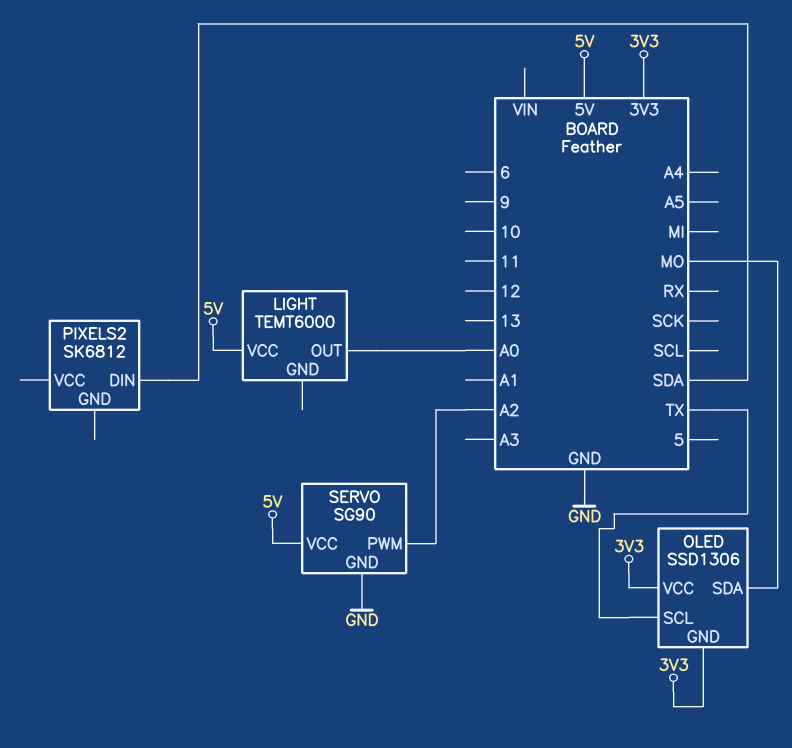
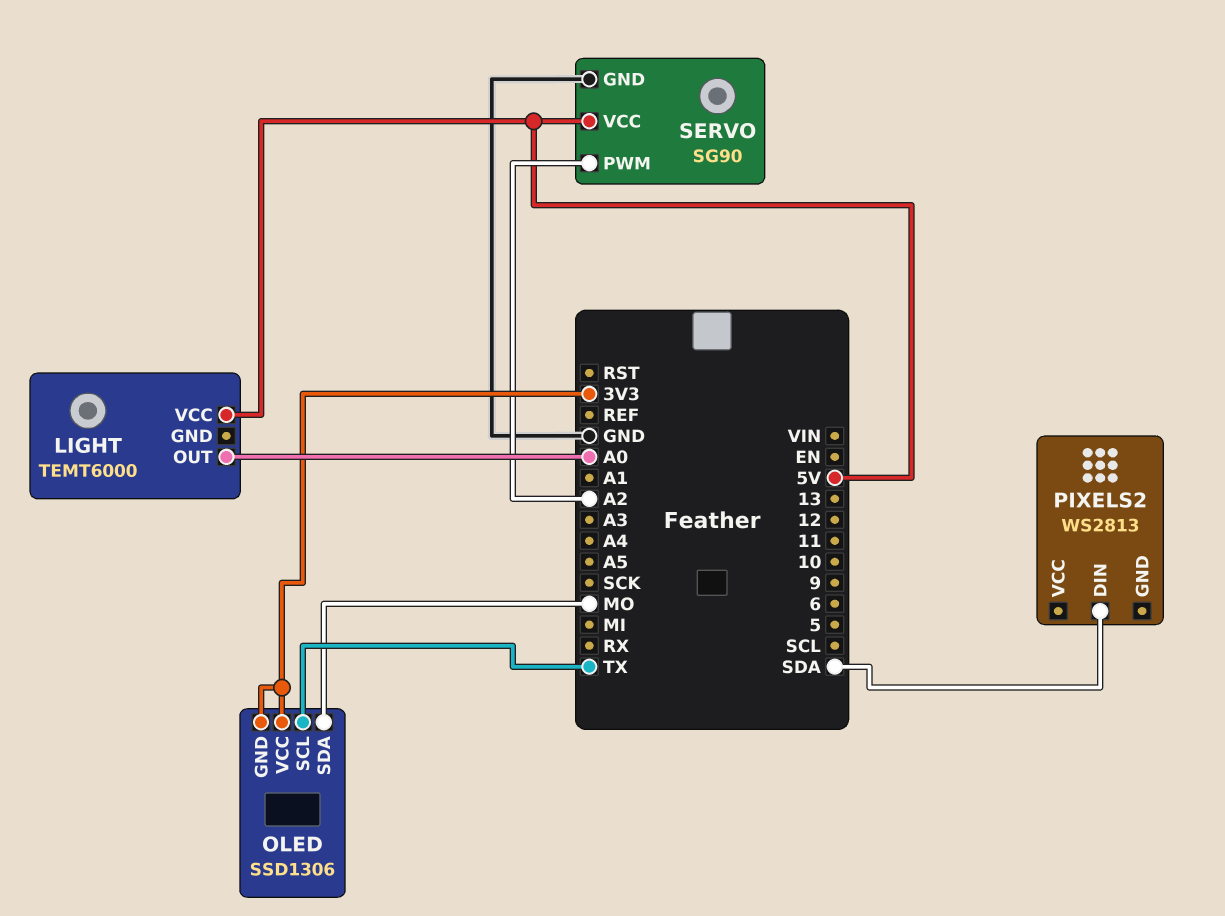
PIXELS2: SK6812 -> WS2813

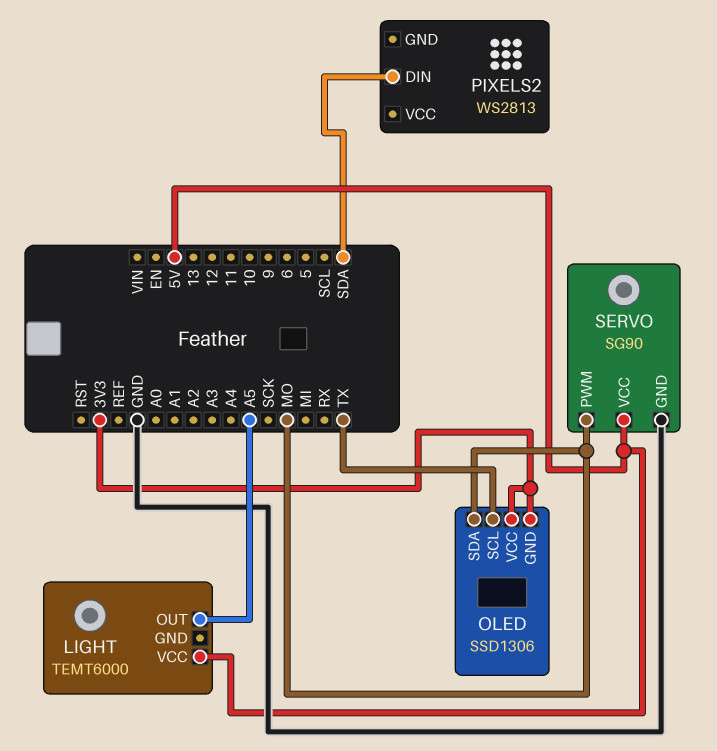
LIGHT pin OUT: A0 -> A5
SERVO pin PWM: A2 -> MO

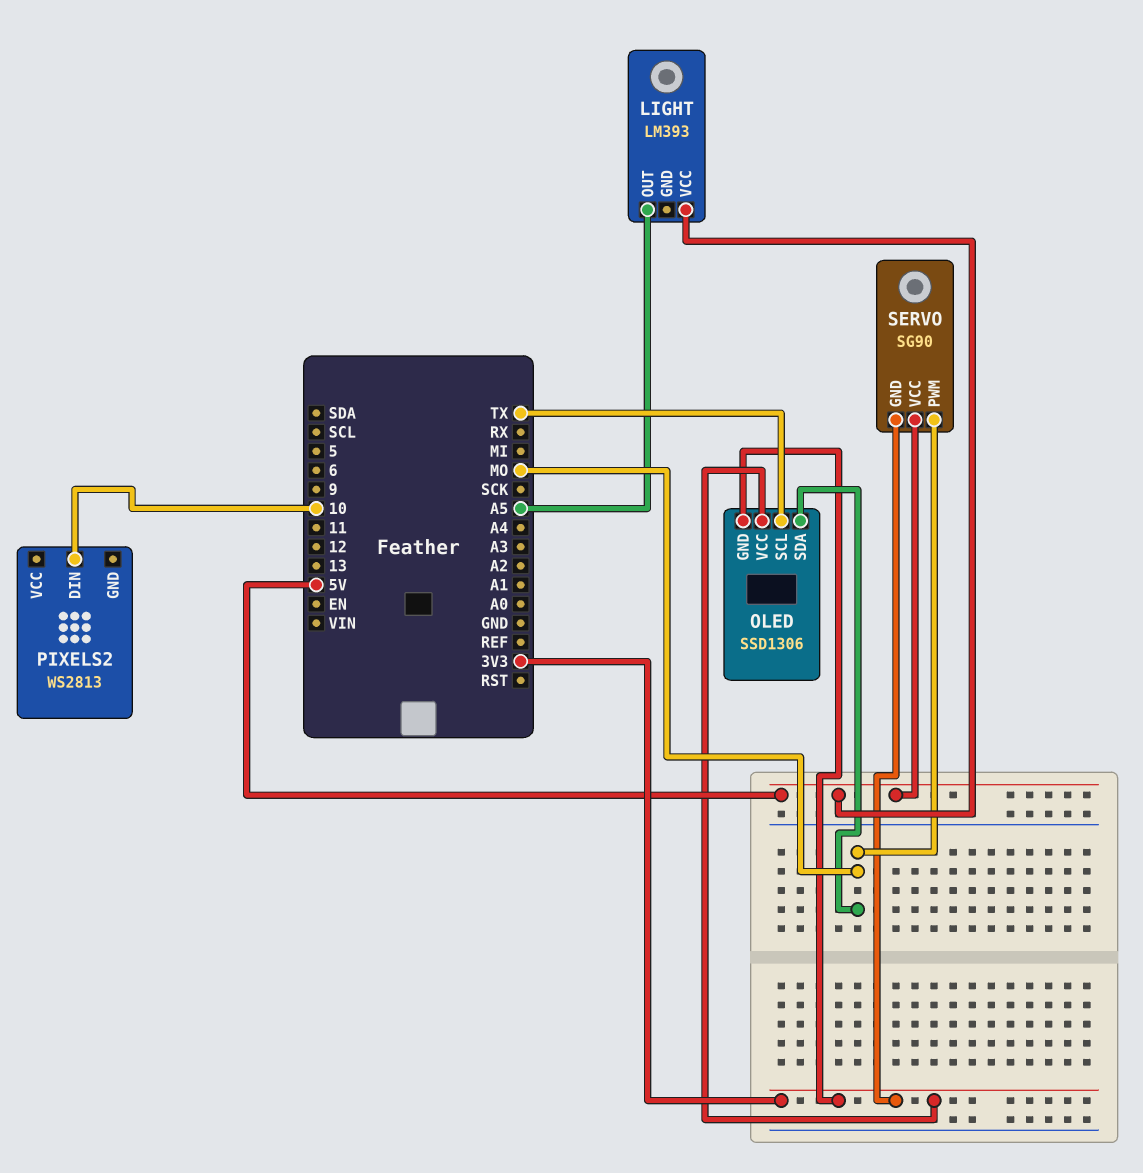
LIGHT: TEMT6000 -> LM393
PIXELS2 pin DIN: SDA -> 10
SERVO pin GND: GND -> 3V3

